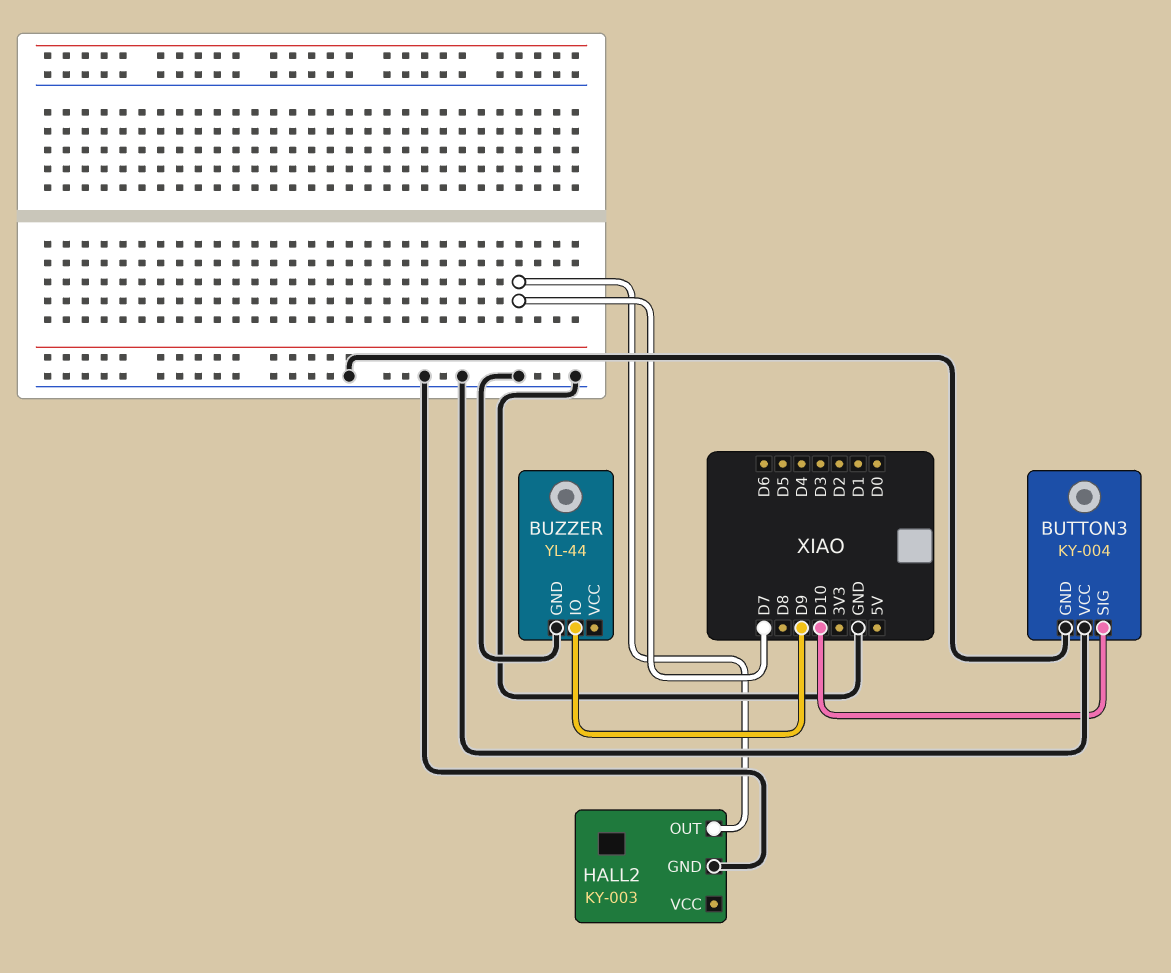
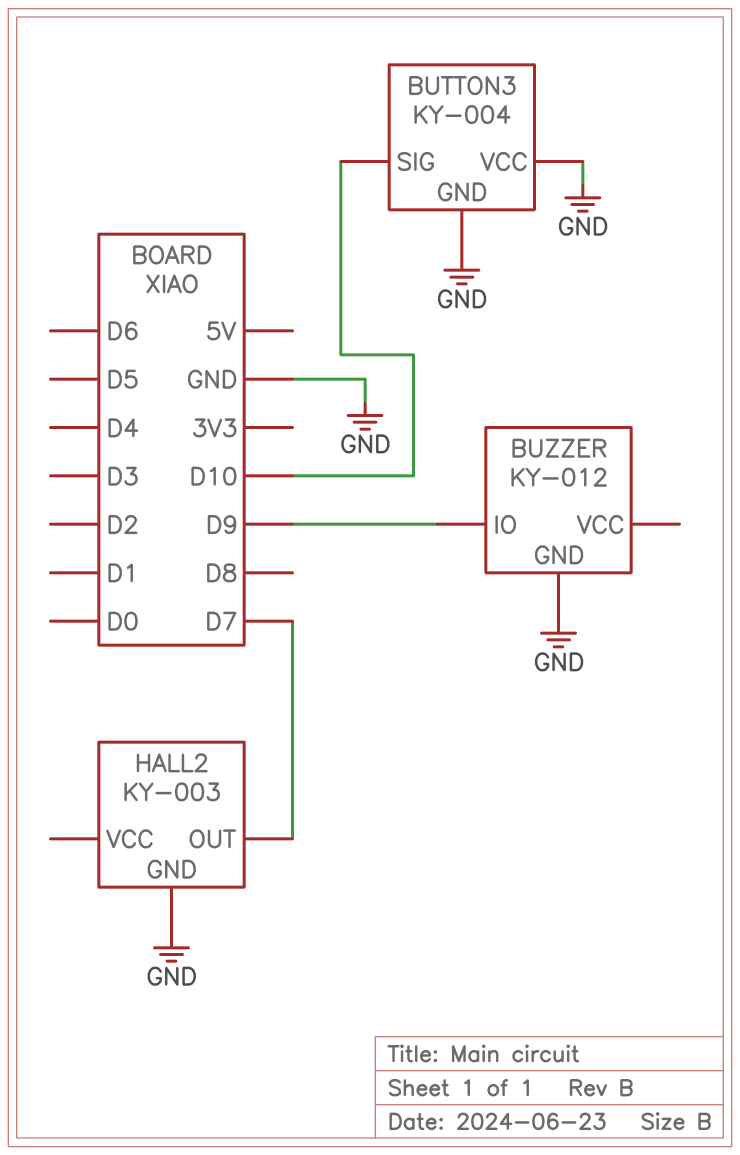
BUZZER: YL-44 -> KY-012

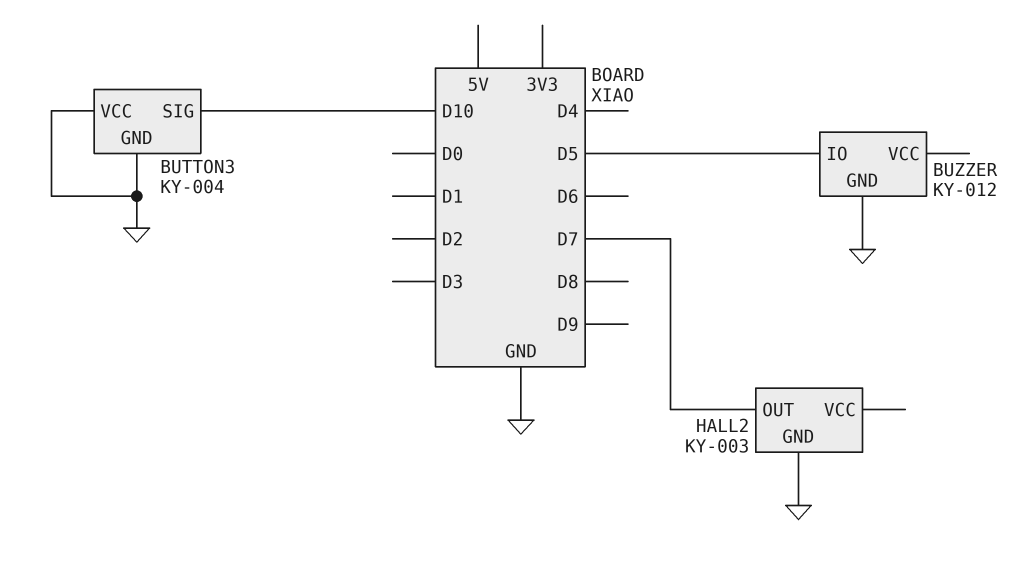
BUZZER pin IO: D9 -> D5

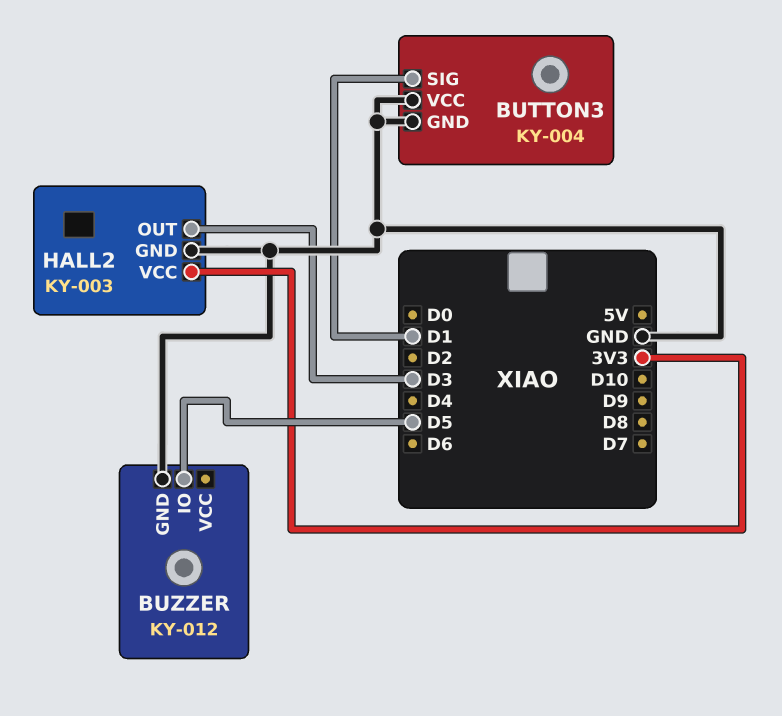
BUTTON3 pin SIG: D10 -> D1
HALL2 pin OUT: D7 -> D3
HALL2 pin VCC: none -> 3V3

